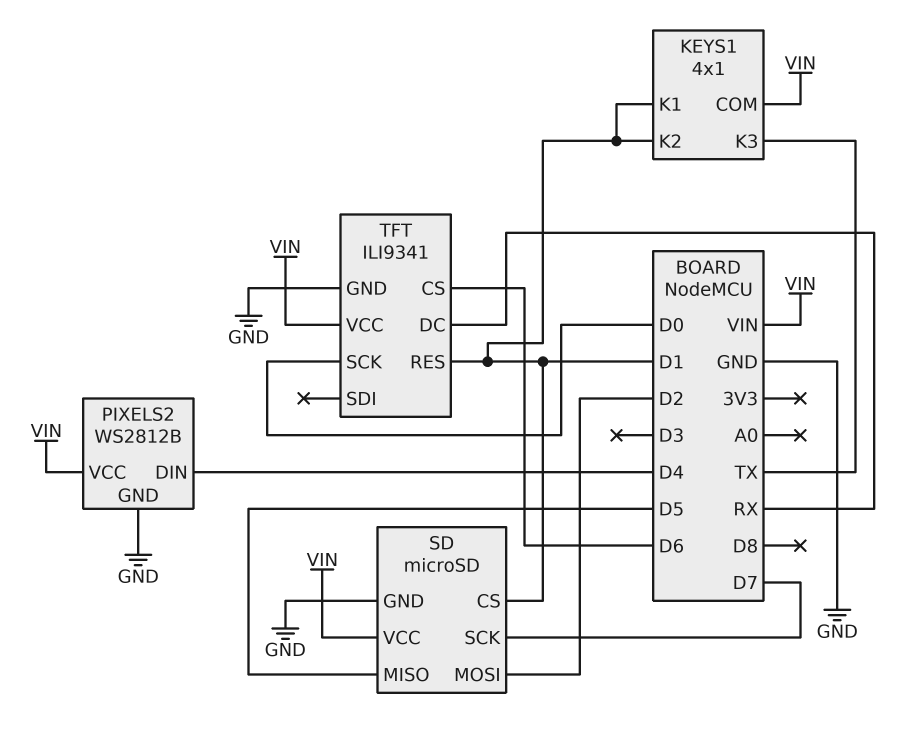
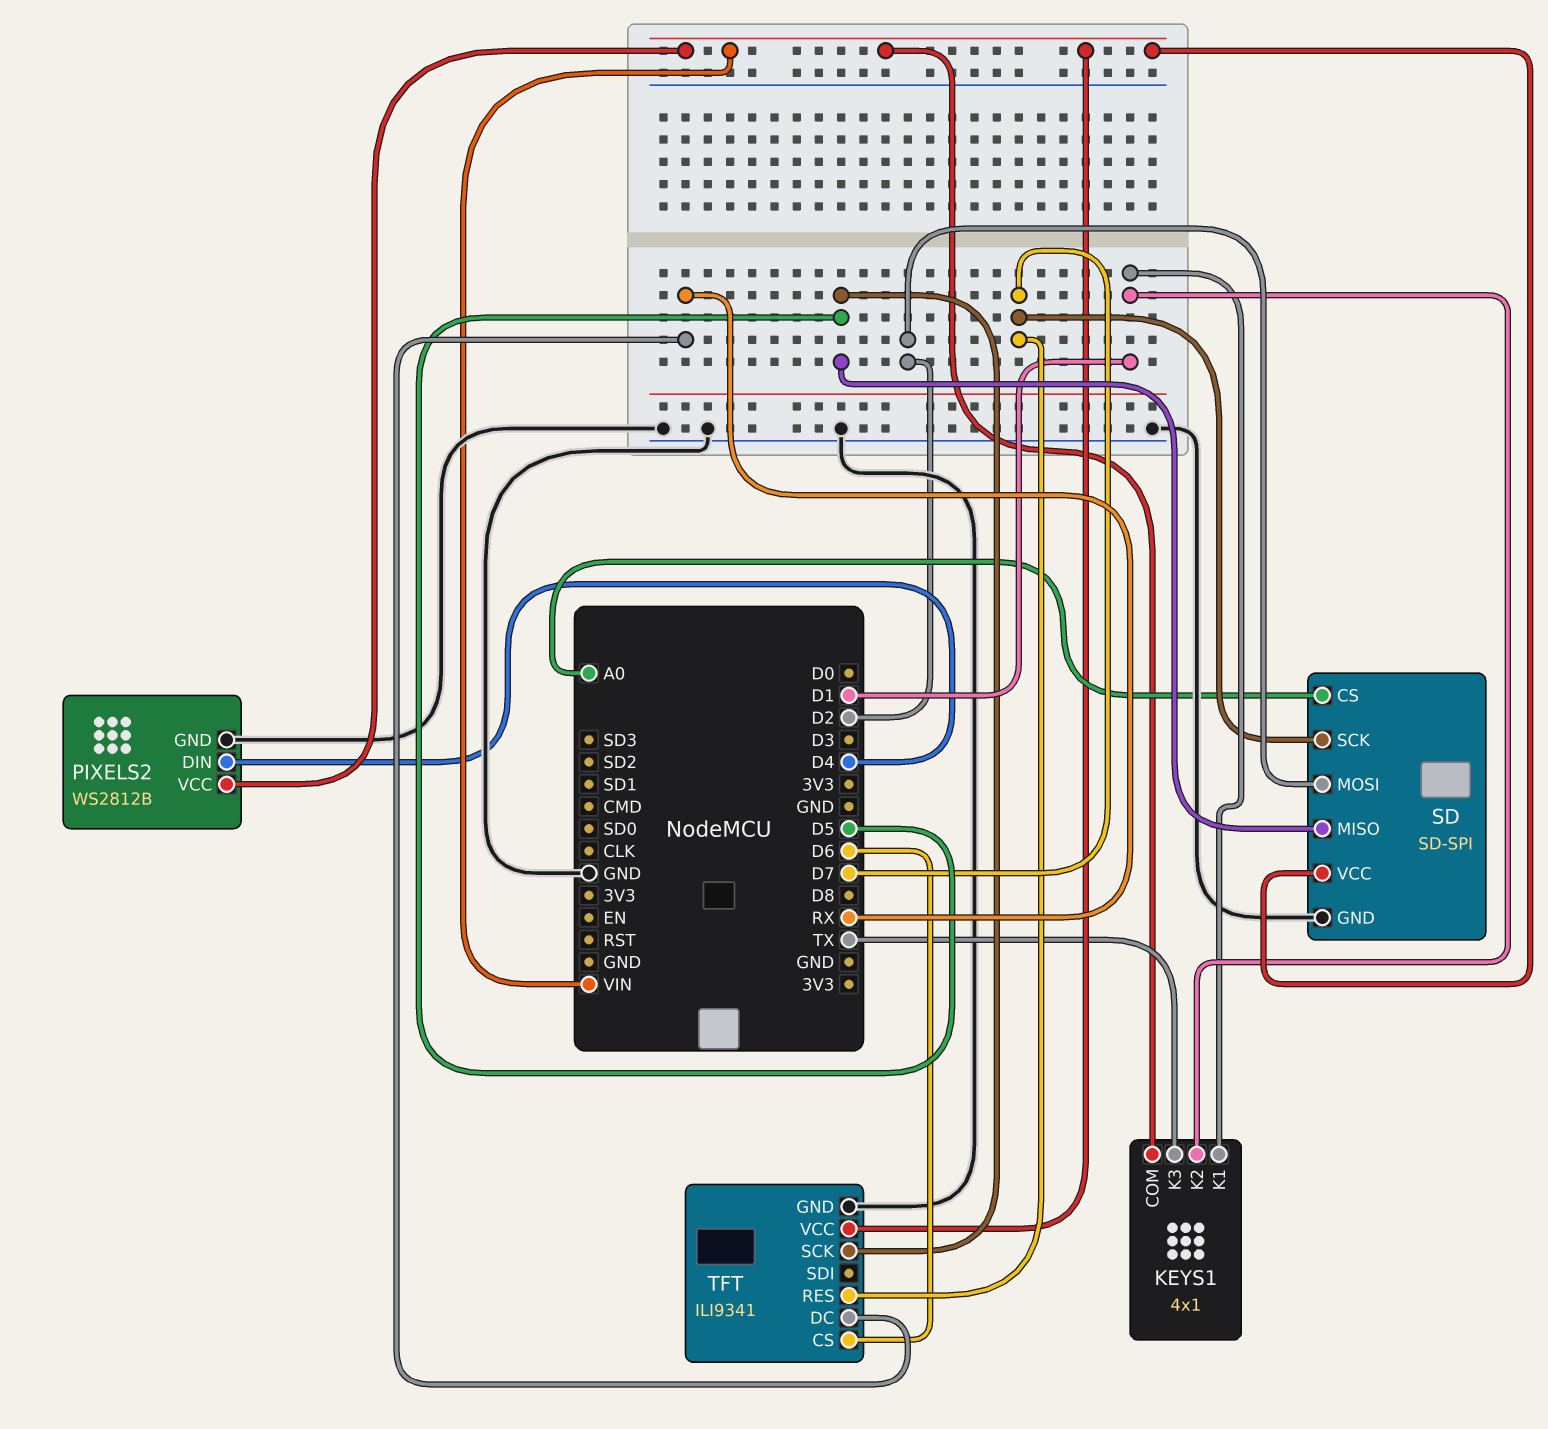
SD: microSD -> SD-SPI
SD pin CS: D1 -> A0
TFT pin RES: D1 -> D7
TFT pin SCK: D0 -> D5

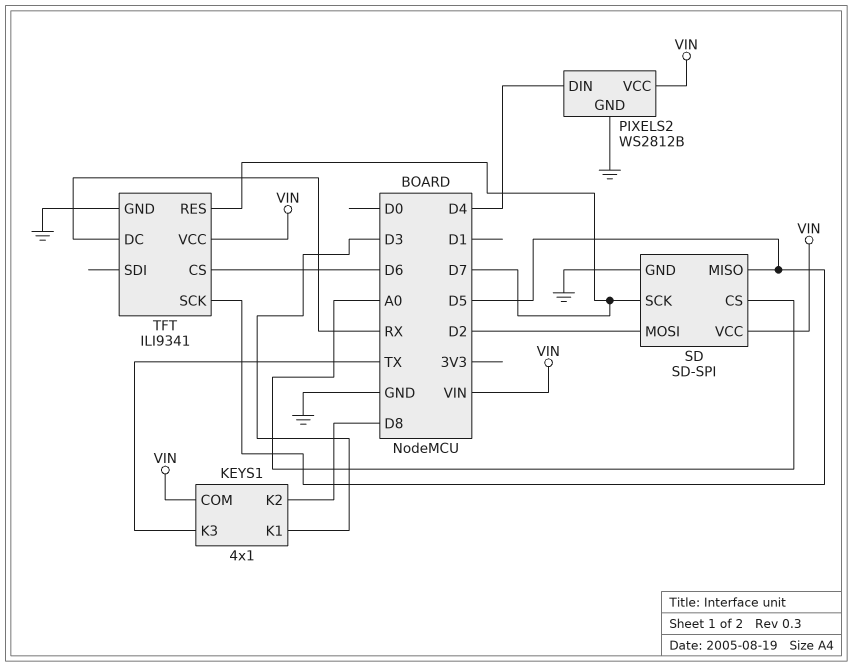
KEYS1 pin K1: D1 -> D3
KEYS1 pin K2: D1 -> D8

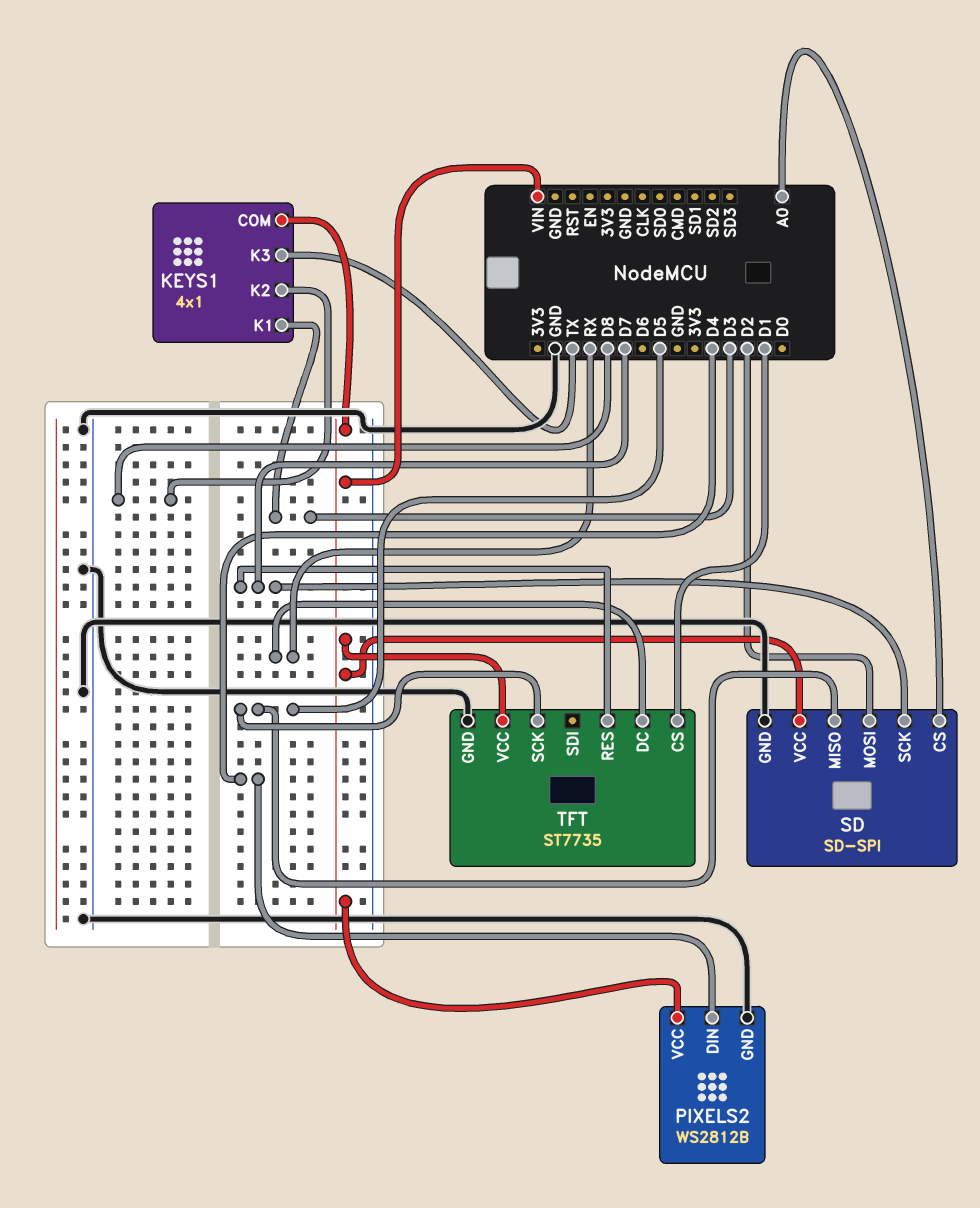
TFT: ILI9341 -> ST7735
TFT pin CS: D6 -> D1

